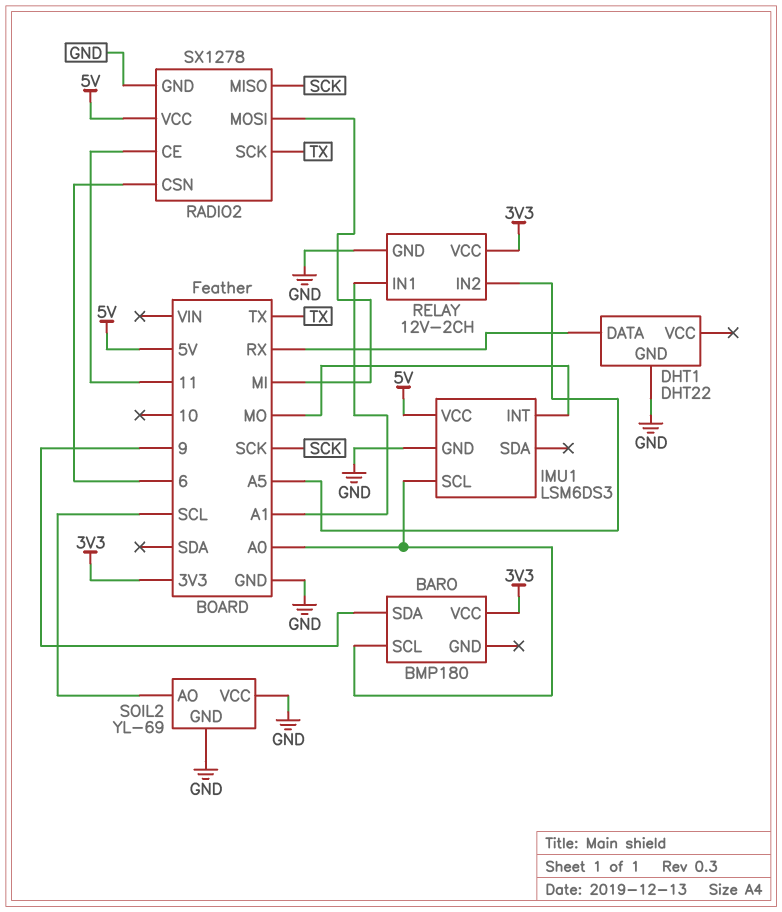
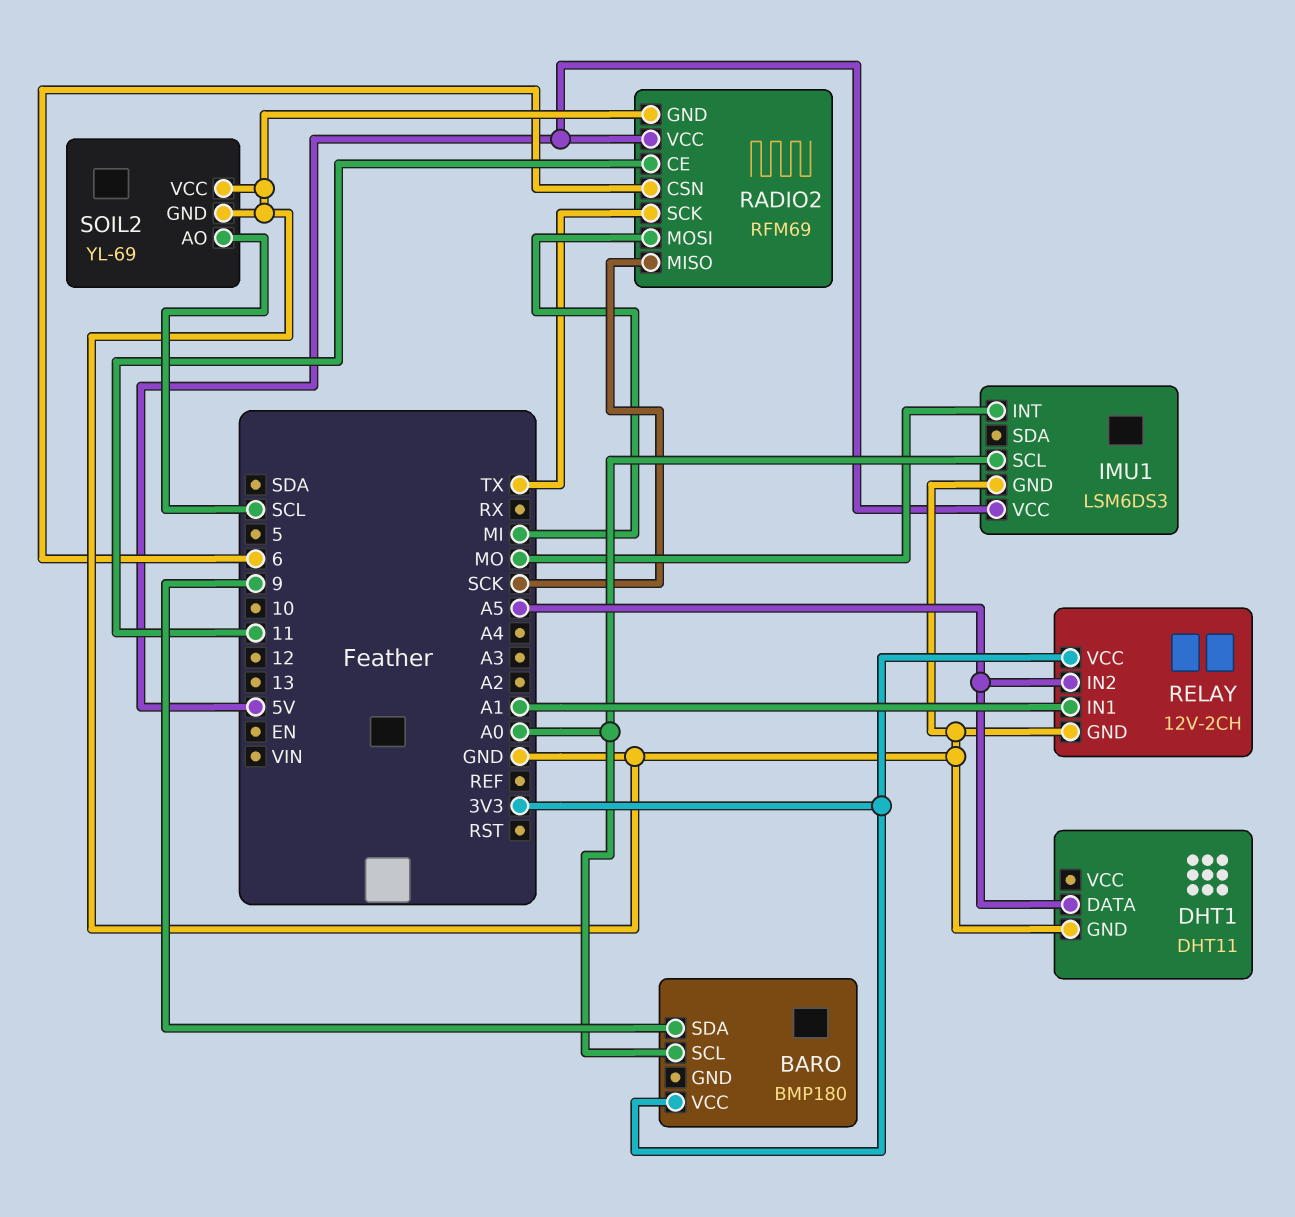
DHT1: DHT22 -> DHT11
DHT1 pin DATA: RX -> A5
RADIO2: SX1278 -> RFM69

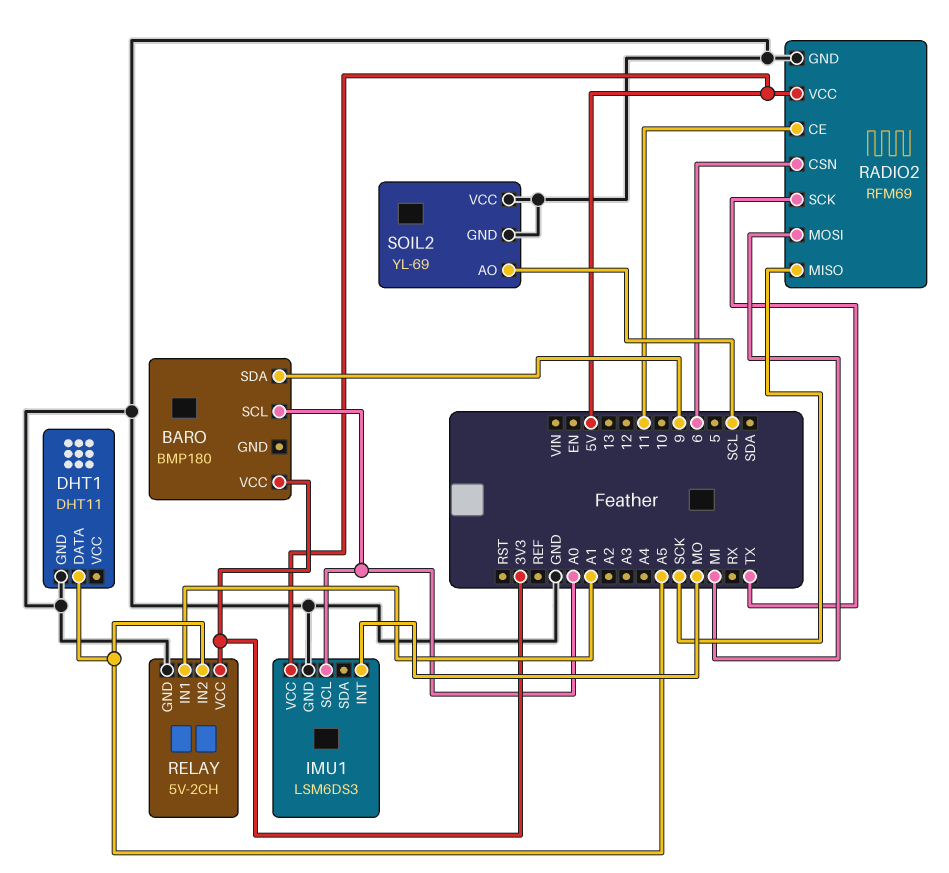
RELAY: 12V-2CH -> 5V-2CH

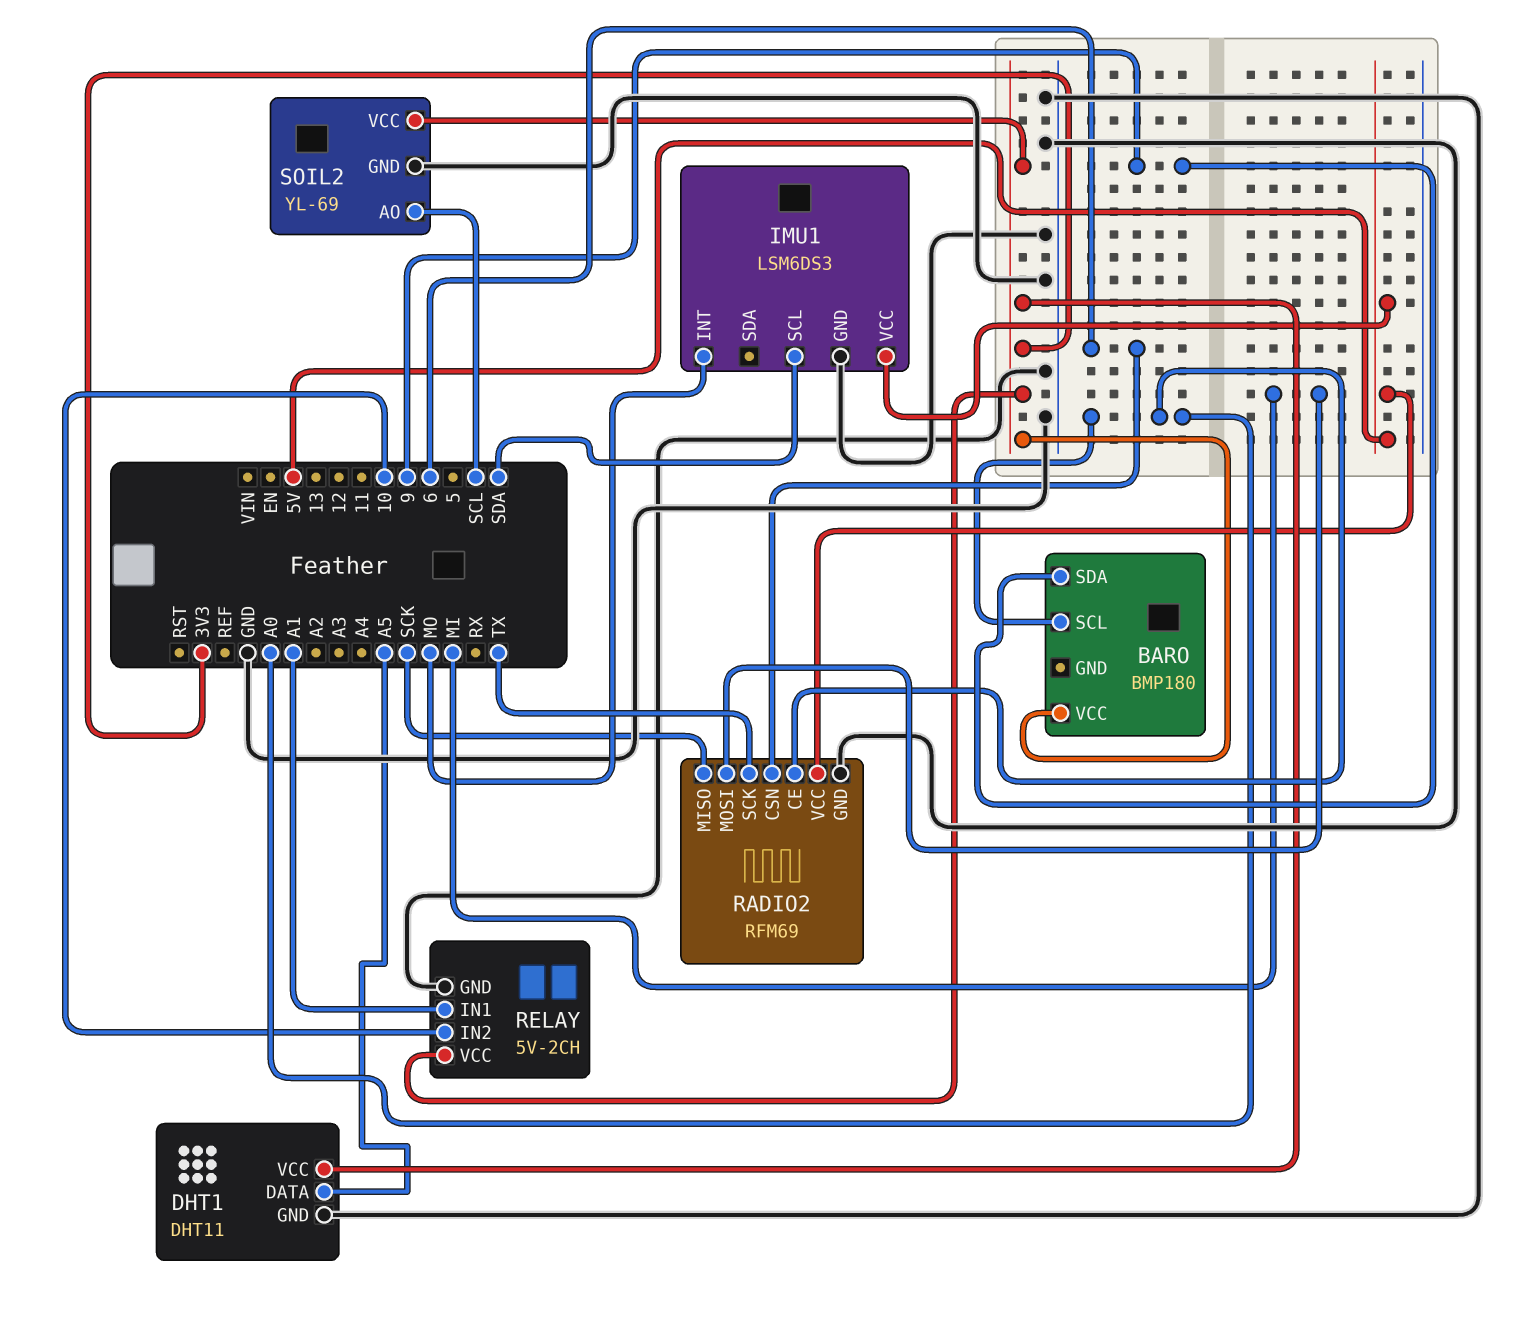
DHT1 pin VCC: none -> 3V3
IMU1 pin SCL: A0 -> SDA
RADIO2 pin CE: 11 -> A0
RELAY pin IN2: A5 -> 10
SOIL2 pin VCC: GND -> 3V3

